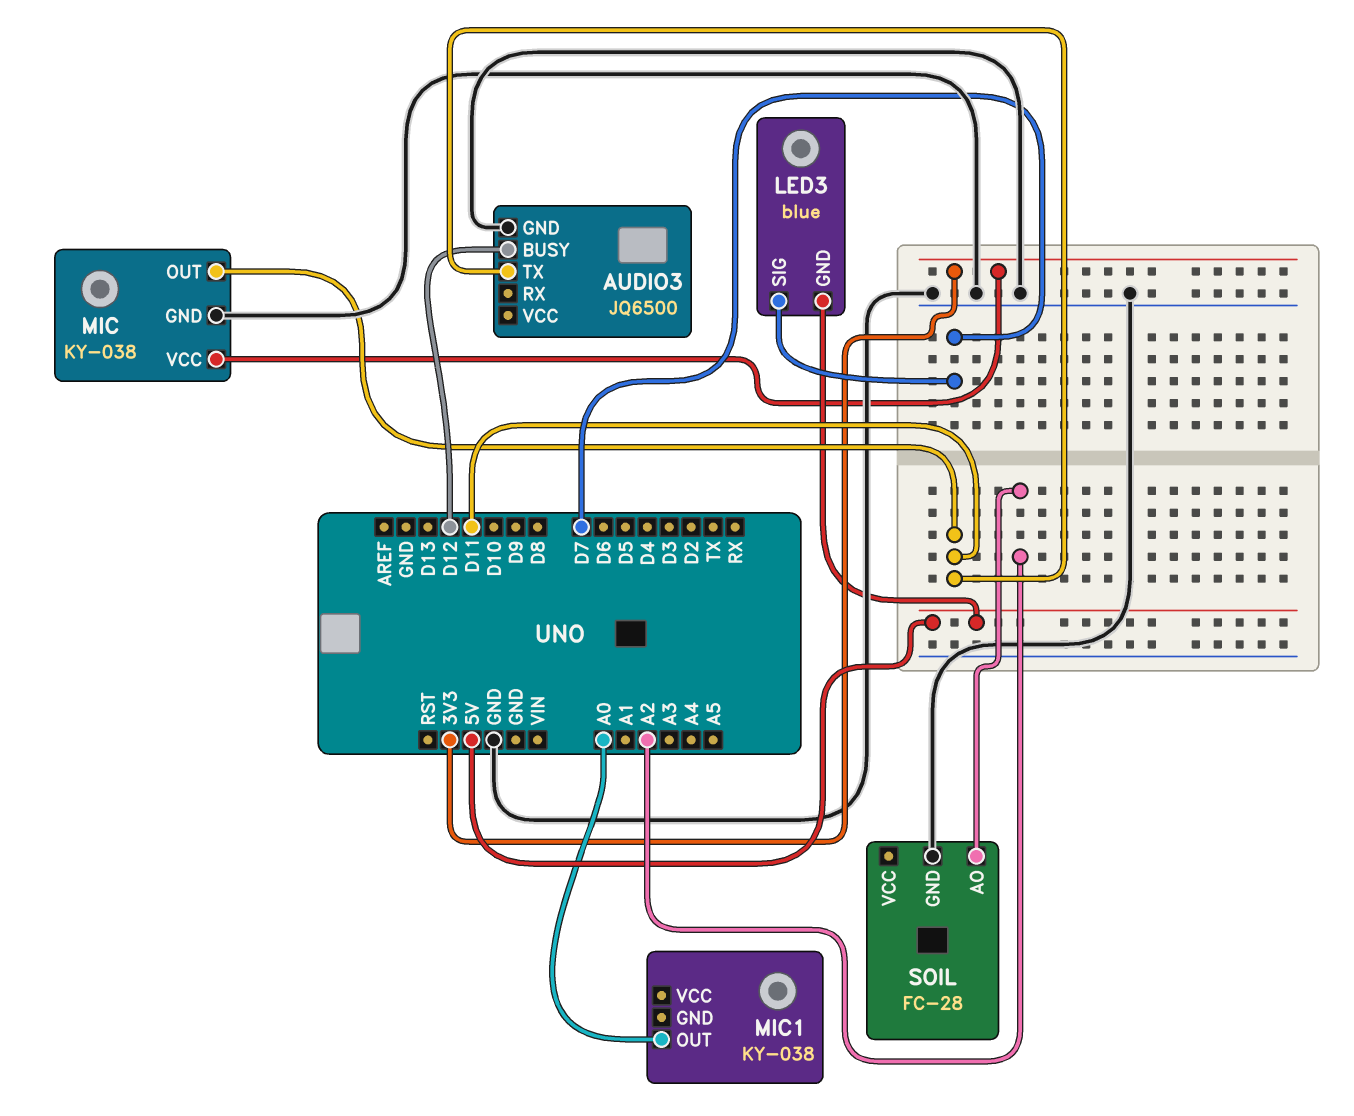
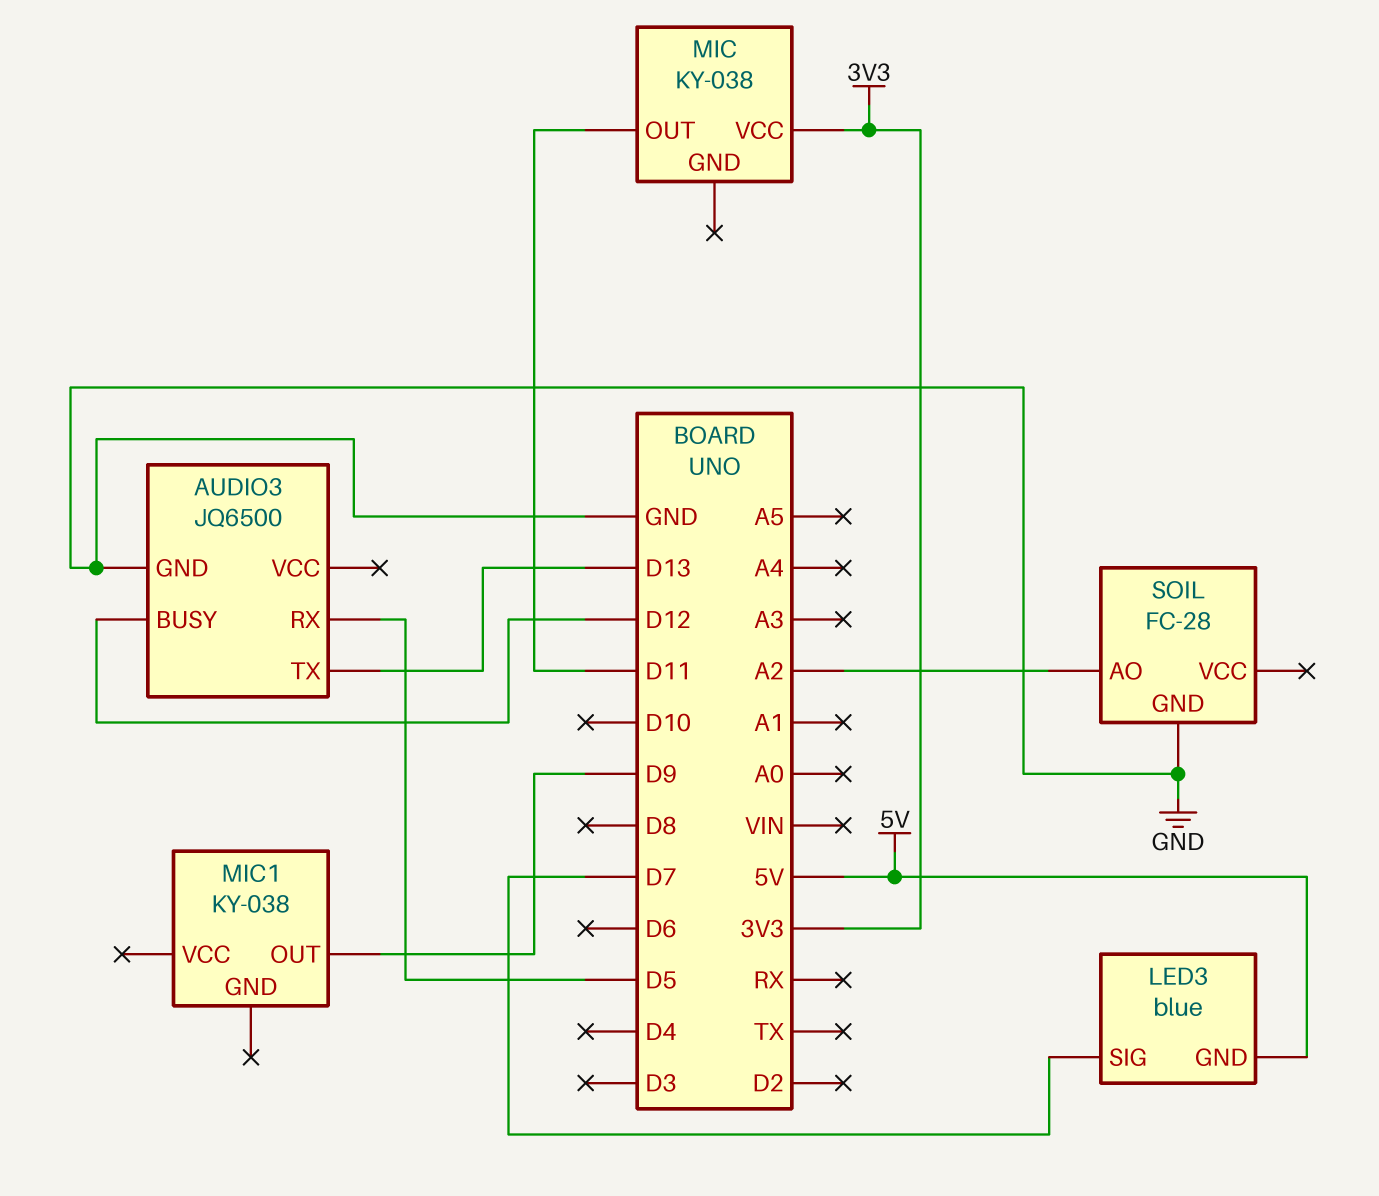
AUDIO3 pin RX: none -> D5
AUDIO3 pin TX: D11 -> D13
MIC pin GND: GND -> none
MIC1 pin OUT: A0 -> D9

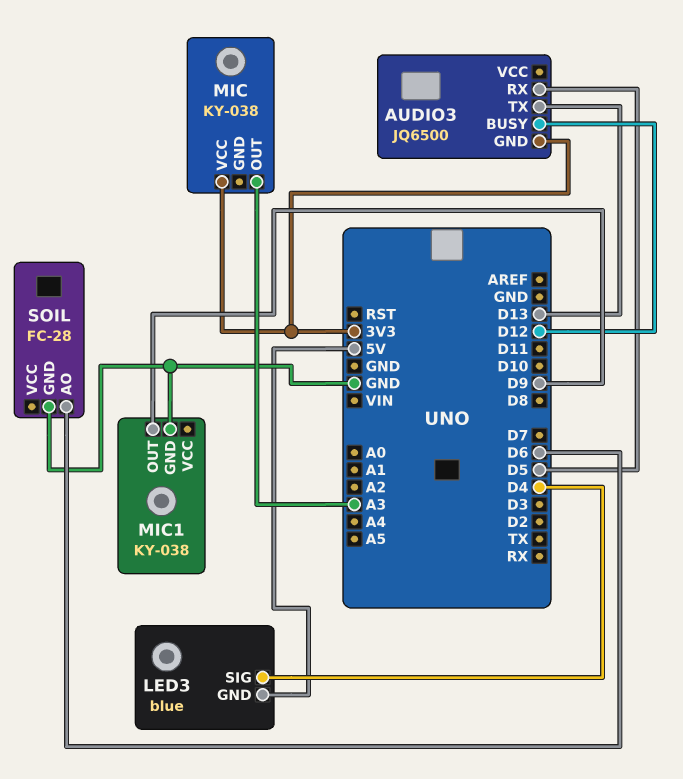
AUDIO3 pin GND: GND -> 3V3
LED3 pin SIG: D7 -> D4
MIC pin OUT: D11 -> A3
MIC1 pin GND: none -> GND
SOIL pin AO: A2 -> D6

